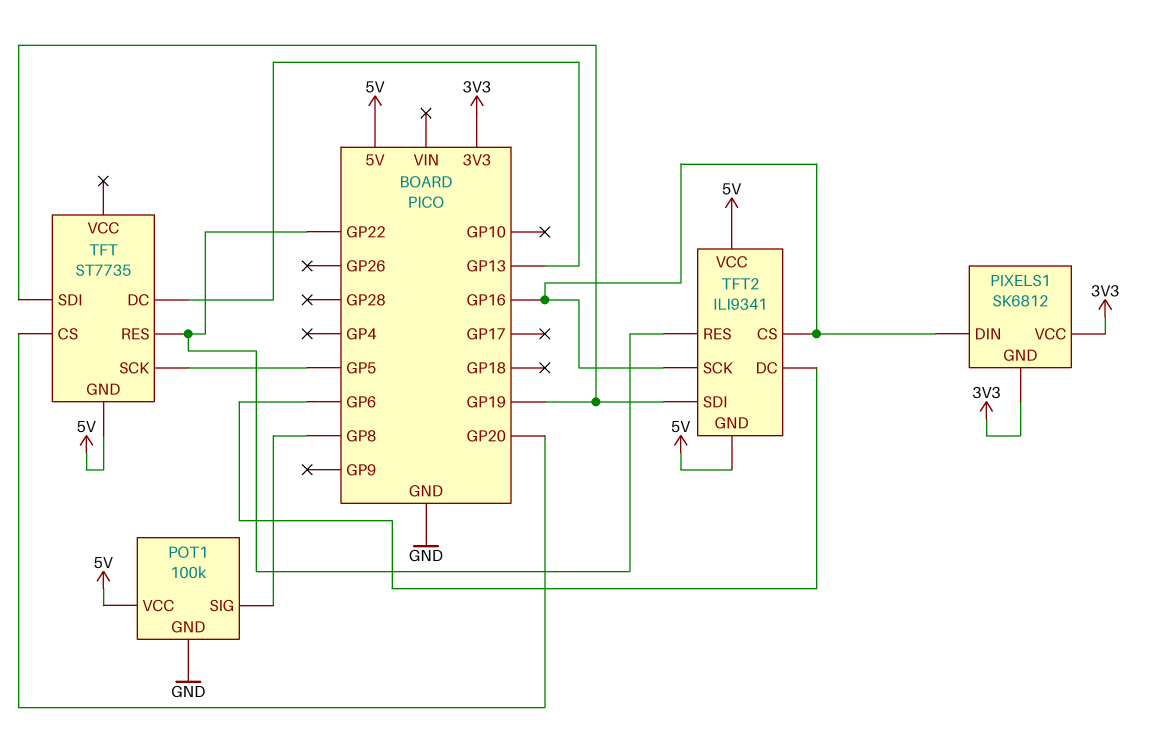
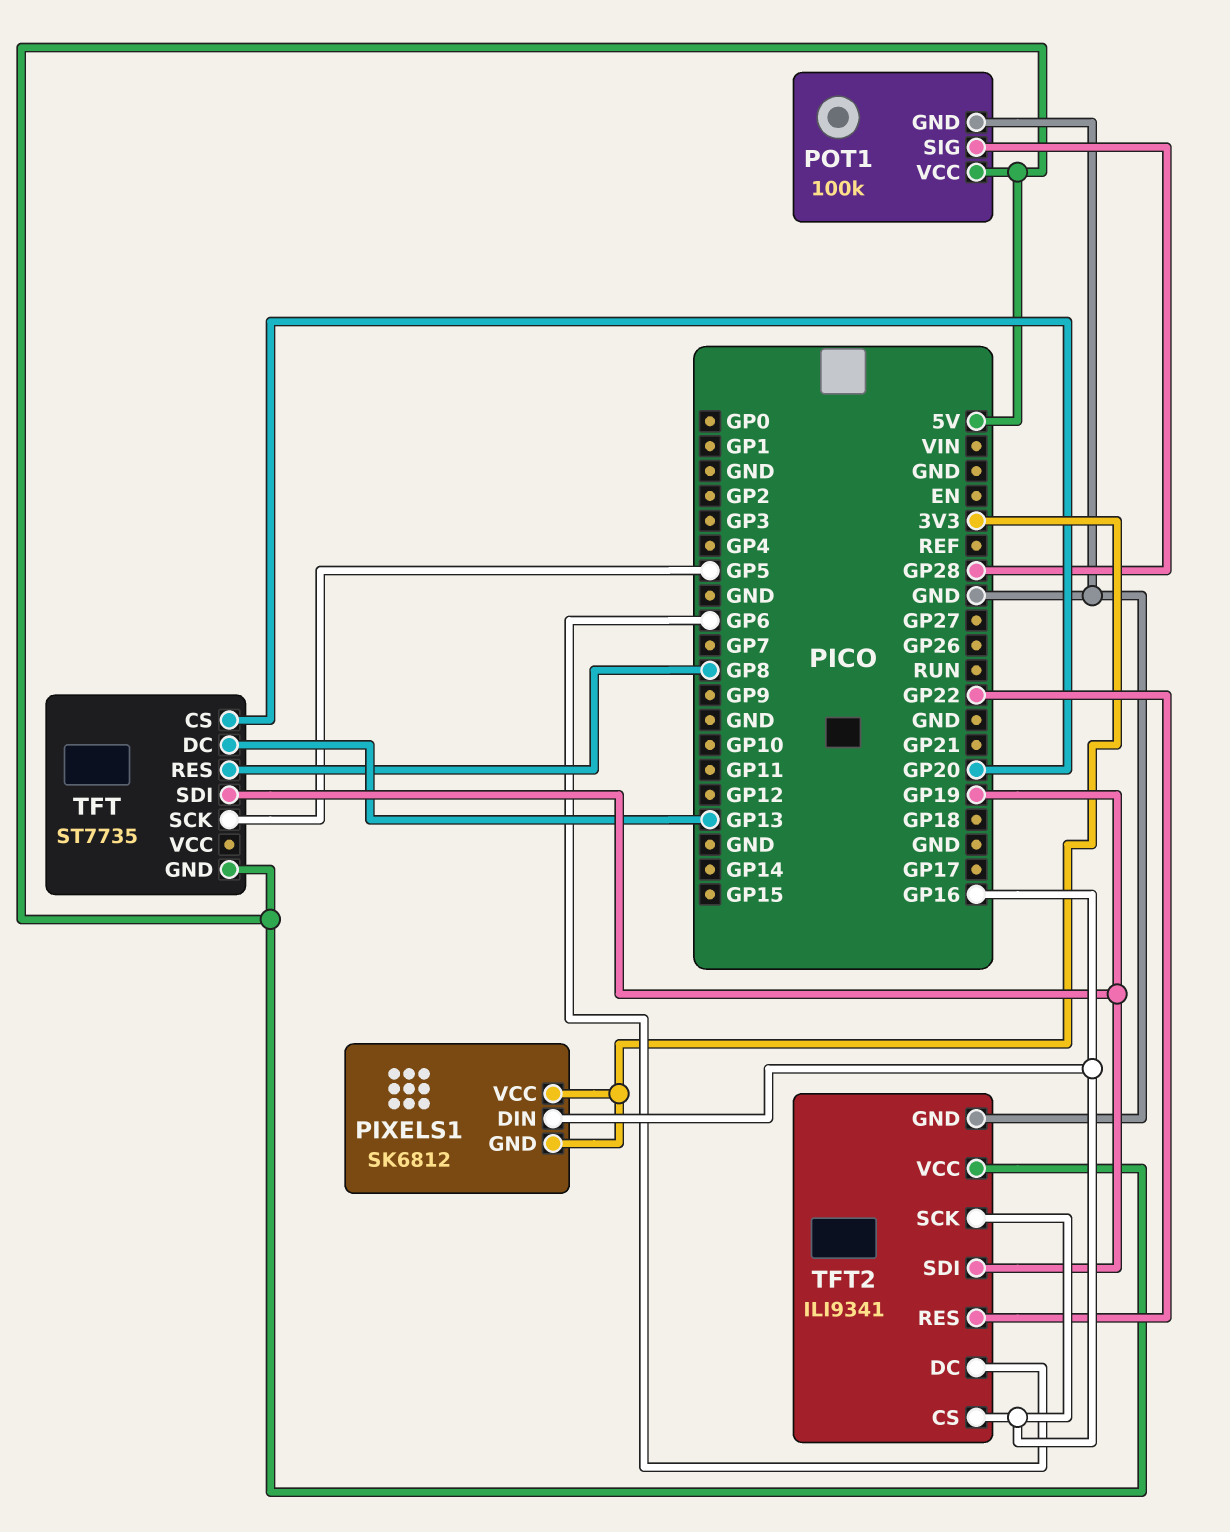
POT1 pin SIG: GP8 -> GP28
TFT pin RES: GP22 -> GP8
TFT2 pin GND: 5V -> GND

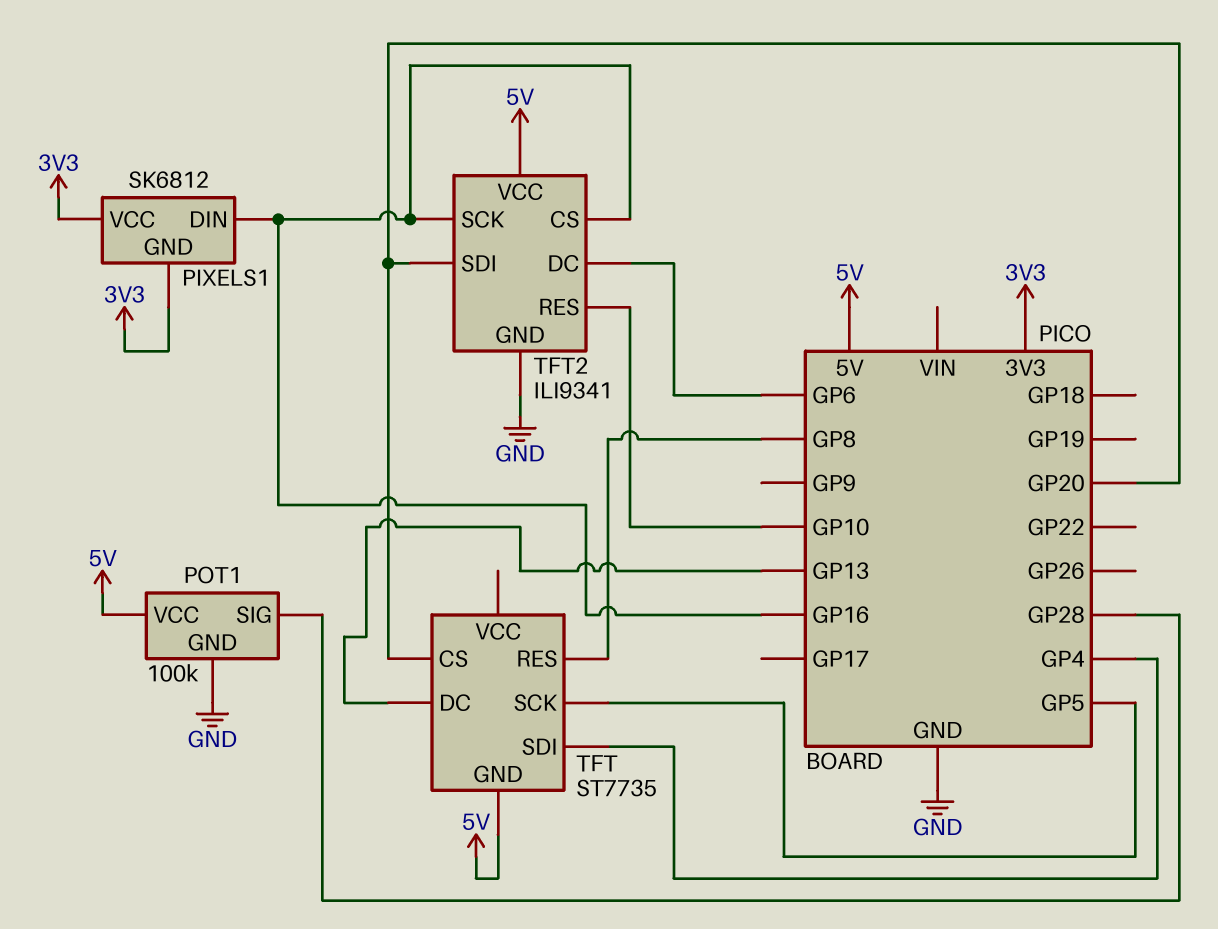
TFT pin SDI: GP19 -> GP4
TFT2 pin RES: GP22 -> GP10
TFT2 pin SDI: GP19 -> GP20

